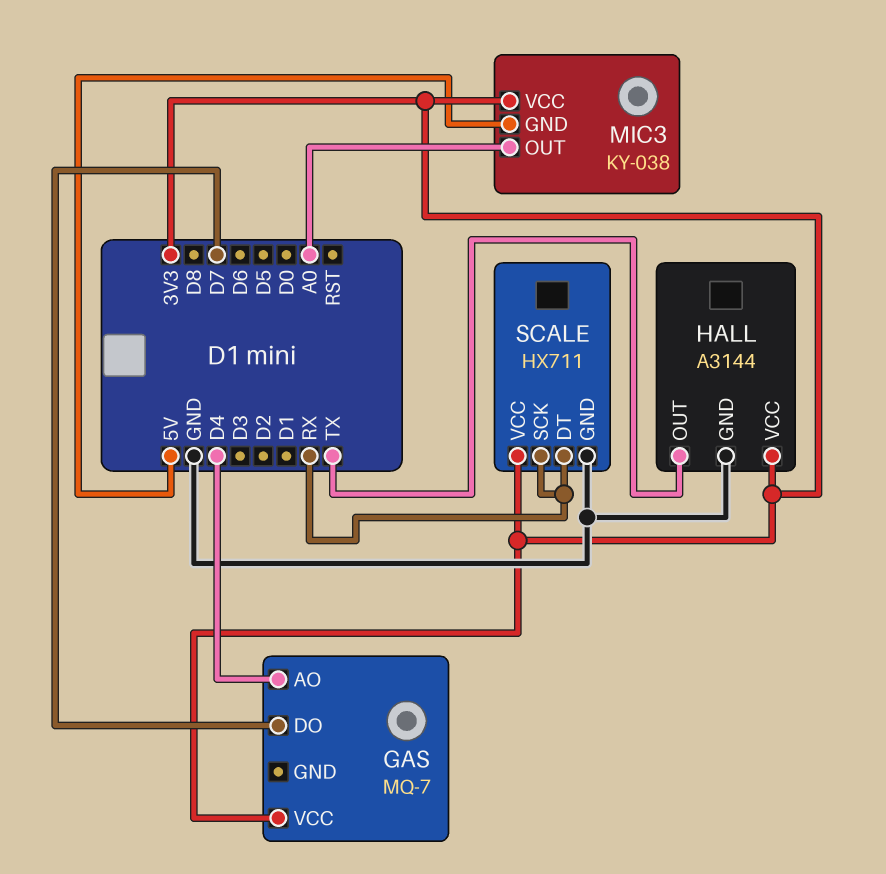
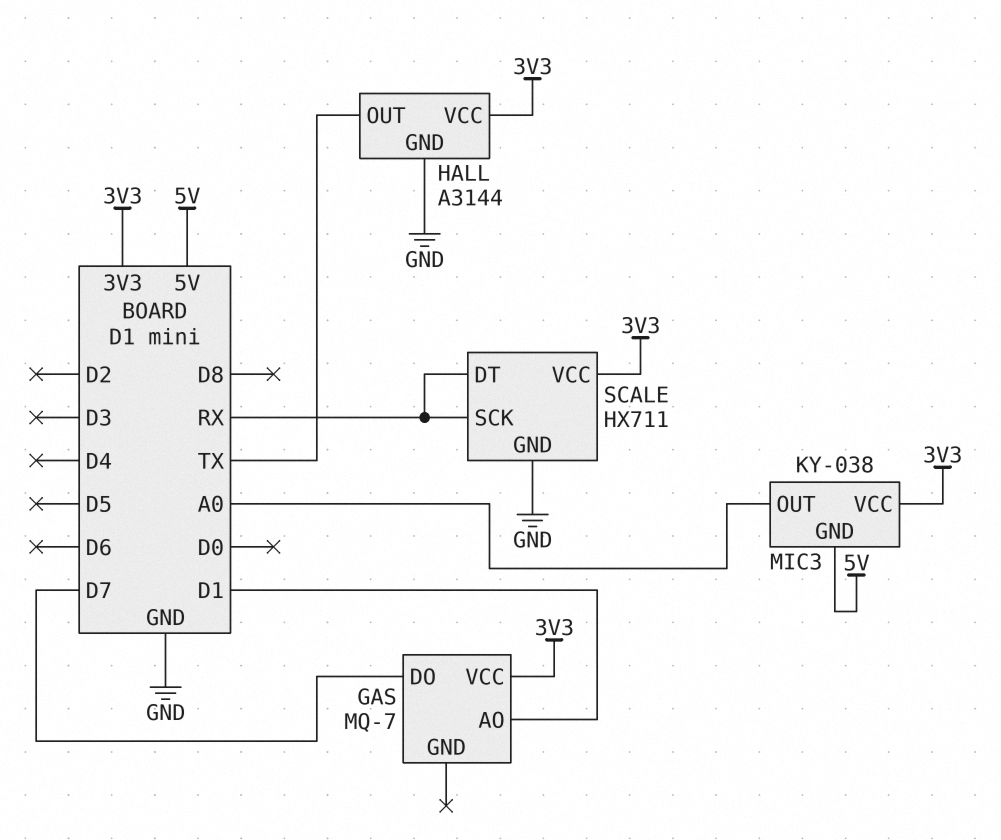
GAS pin AO: D4 -> D1

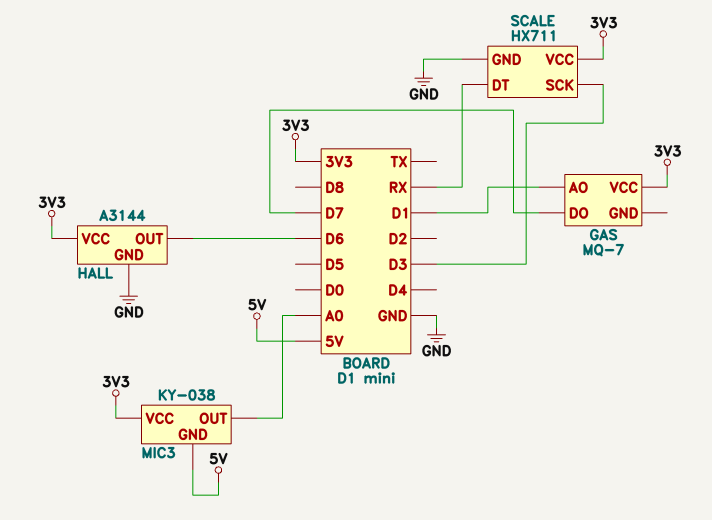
HALL pin OUT: TX -> D6
SCALE pin SCK: RX -> D3

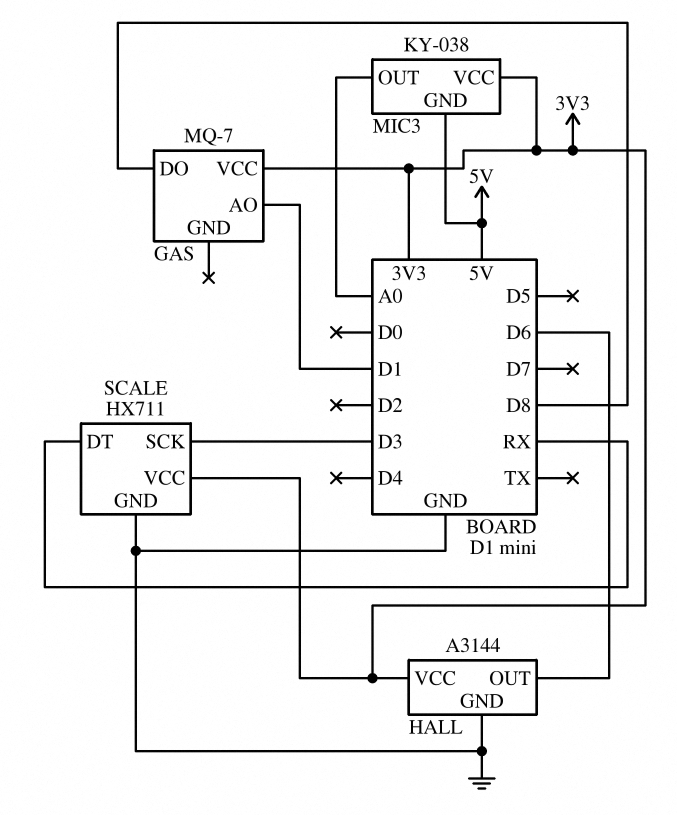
GAS pin DO: D7 -> D8

